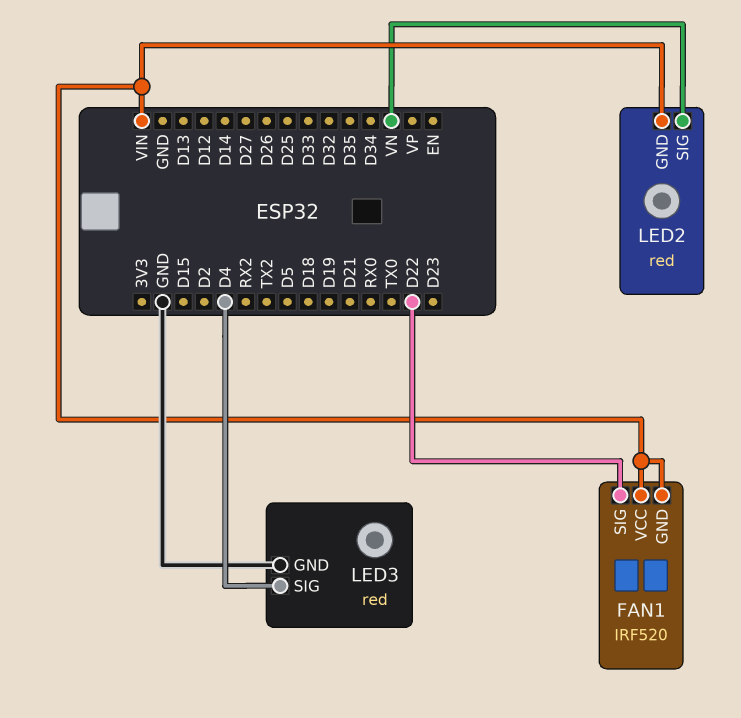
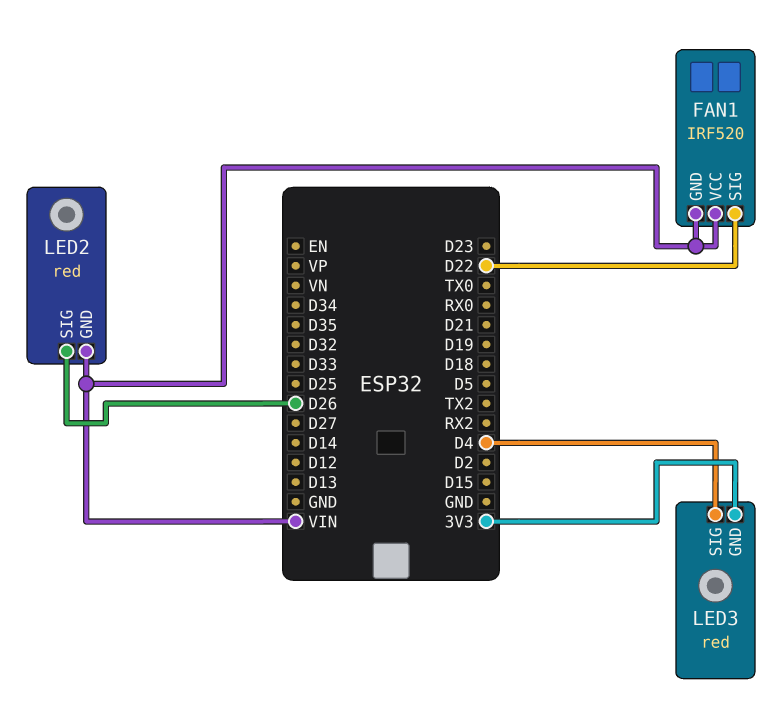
LED2 pin SIG: VN -> D26
LED3 pin GND: GND -> 3V3

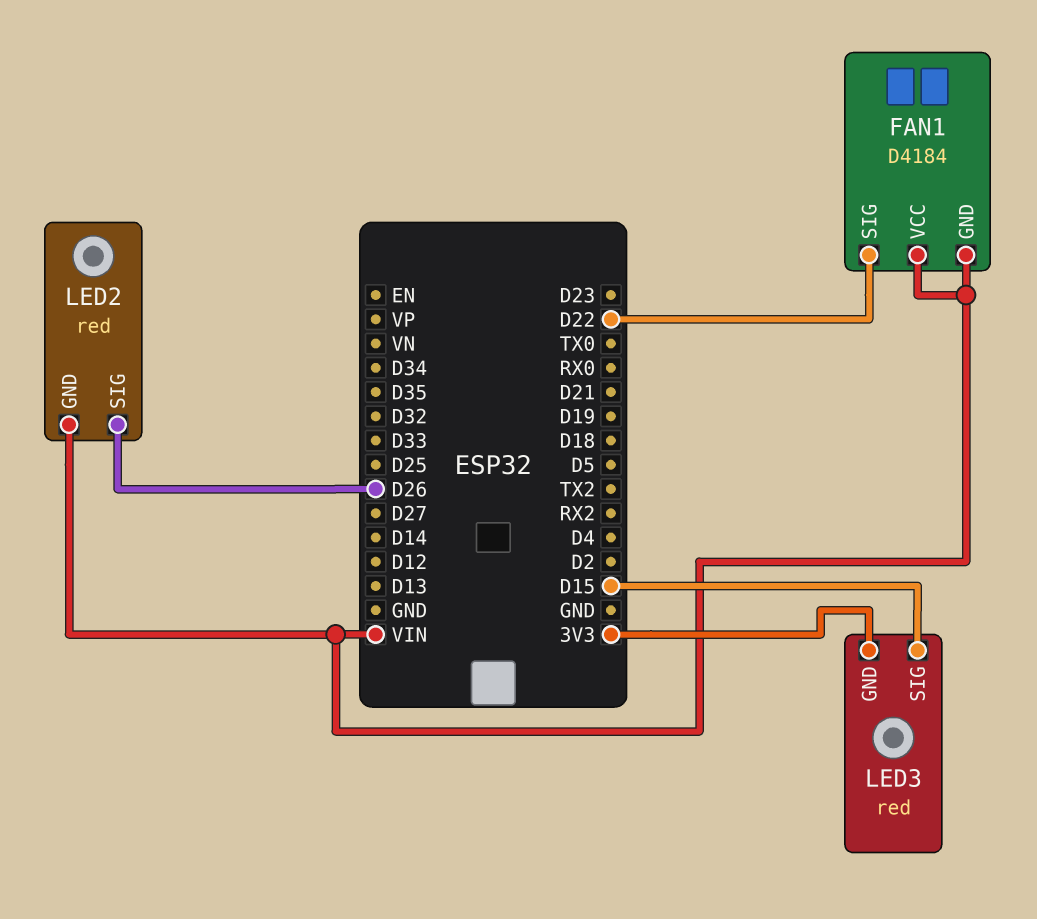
FAN1: IRF520 -> D4184
LED3 pin SIG: D4 -> D15

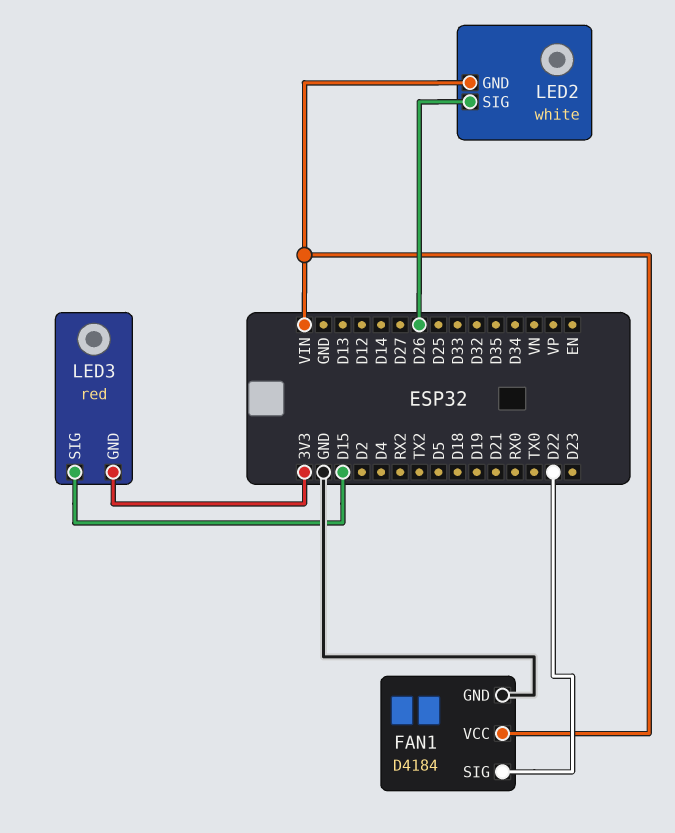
FAN1 pin GND: VIN -> GND
LED2: red -> white

